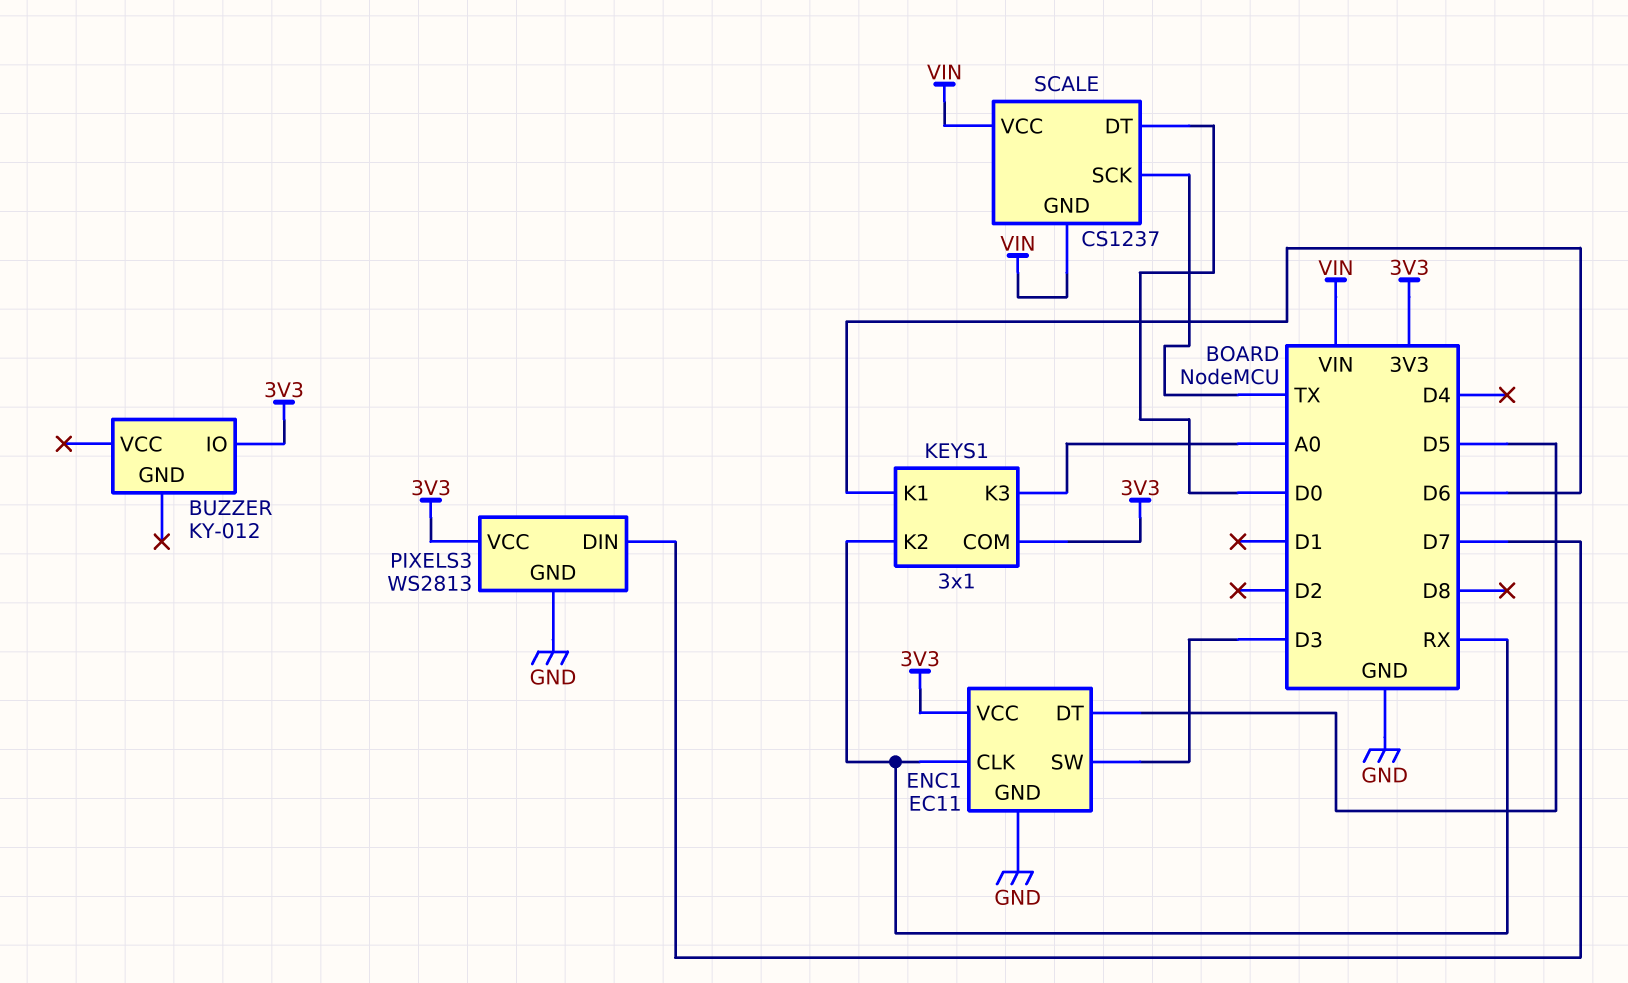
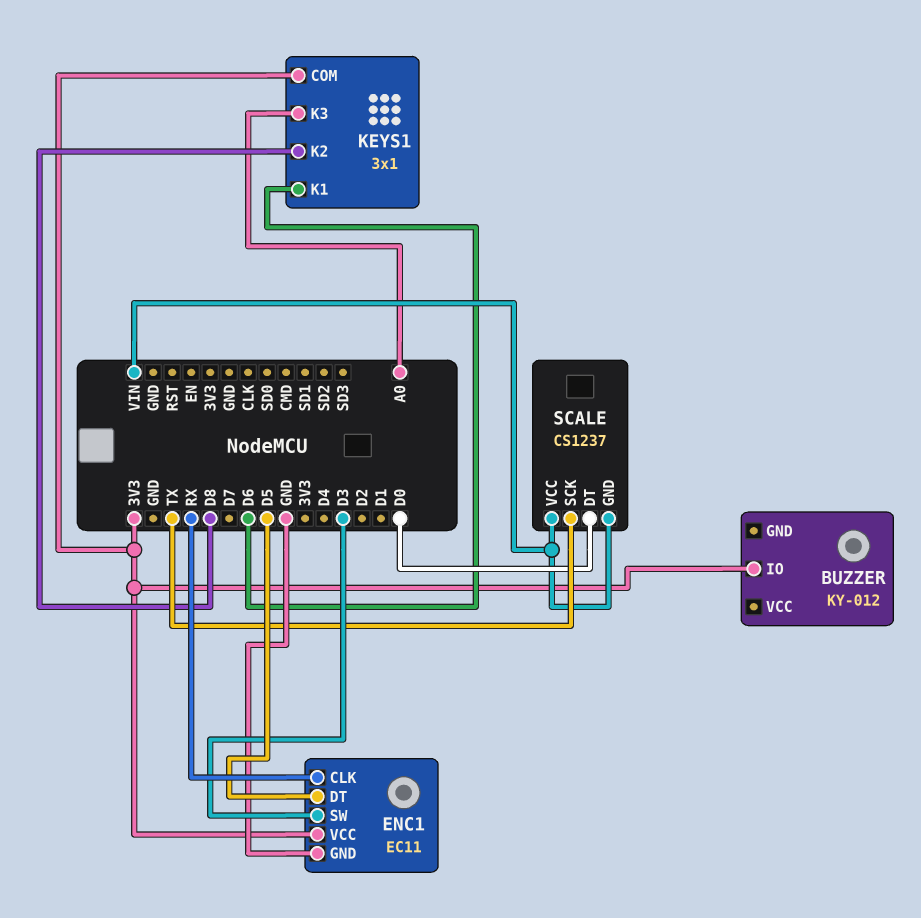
KEYS1 pin K2: RX -> D8
PIXELS3: WS2813 -> none
PIXELS3 pin DIN: D7 -> none
PIXELS3 pin GND: GND -> none
PIXELS3 pin VCC: 3V3 -> none

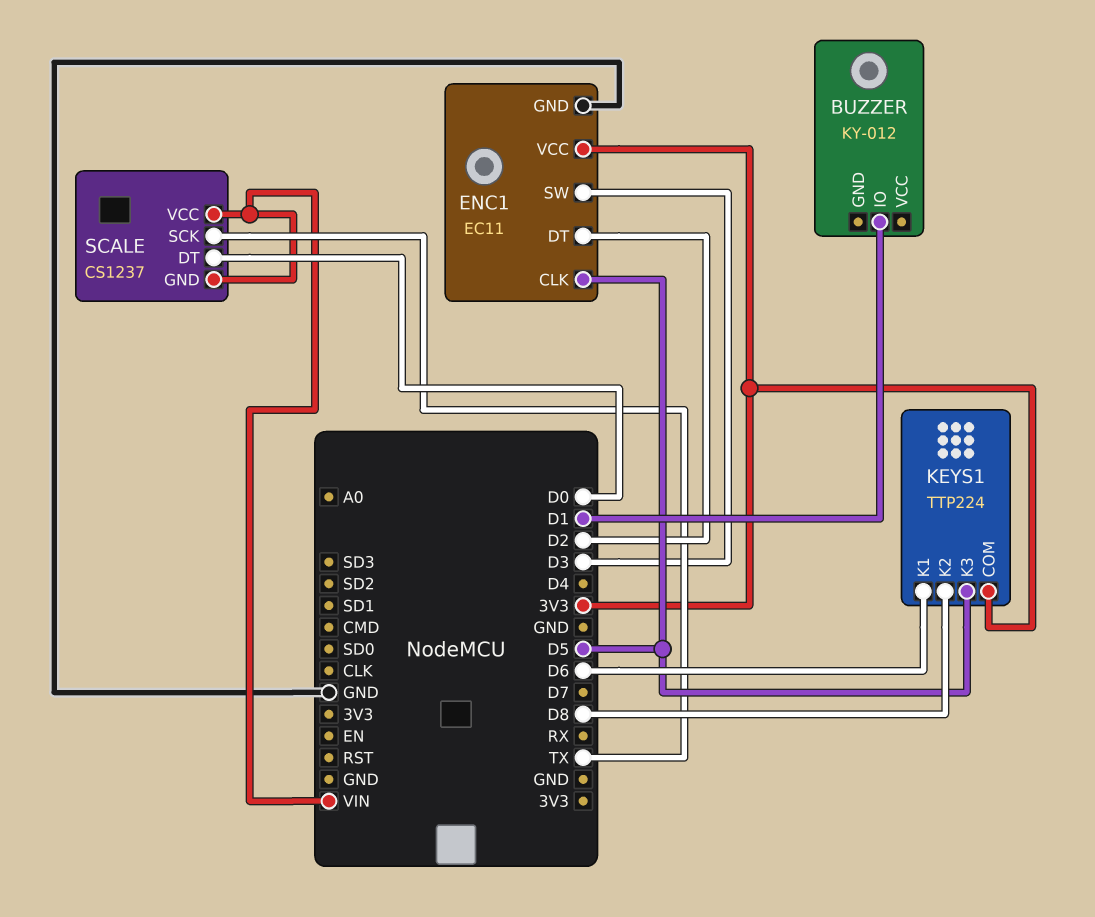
BUZZER pin IO: 3V3 -> D1
ENC1 pin CLK: RX -> D5
ENC1 pin DT: D5 -> D2
KEYS1: 3x1 -> TTP224
KEYS1 pin K3: A0 -> D5

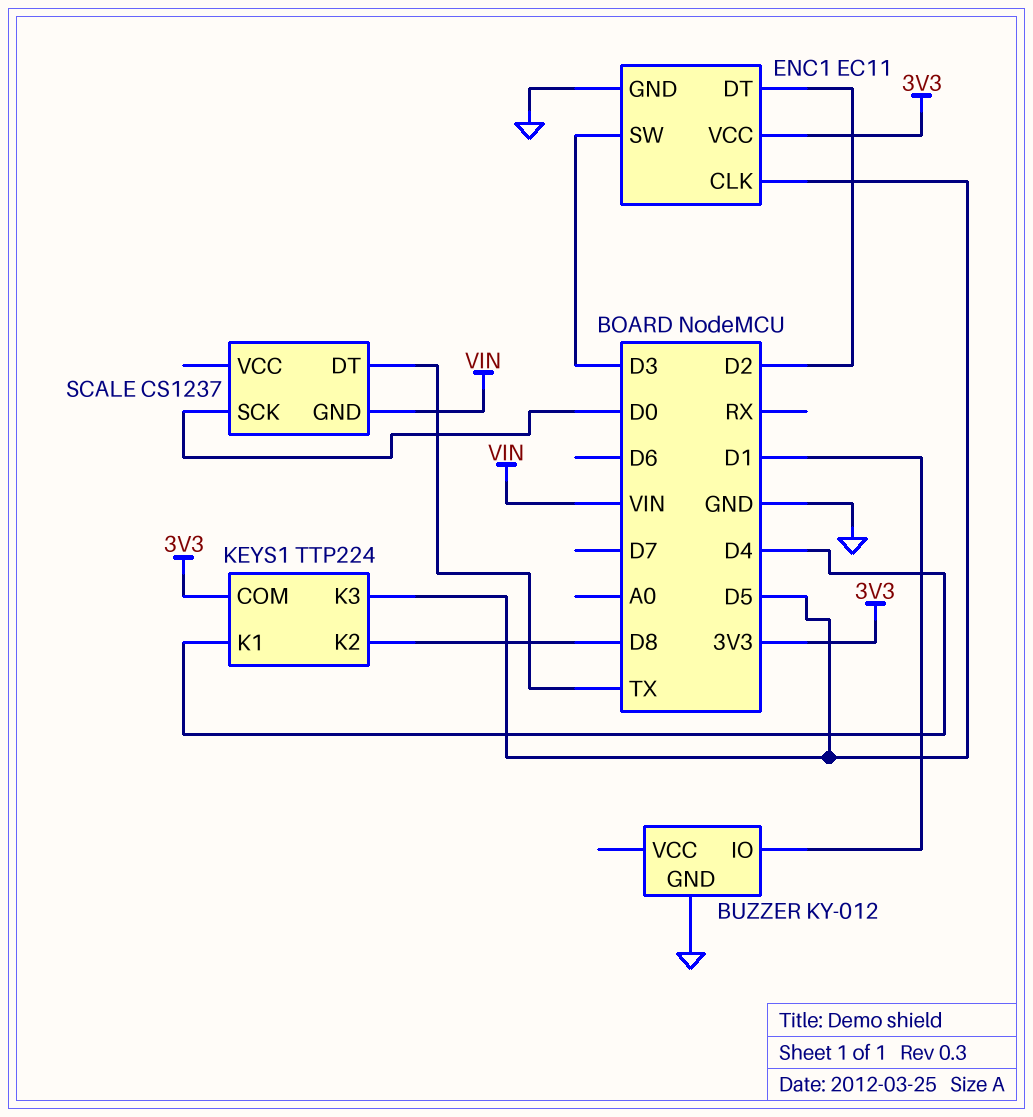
BUZZER pin GND: none -> GND
KEYS1 pin K1: D6 -> D4
SCALE pin DT: D0 -> TX
SCALE pin SCK: TX -> D0
SCALE pin VCC: VIN -> none

